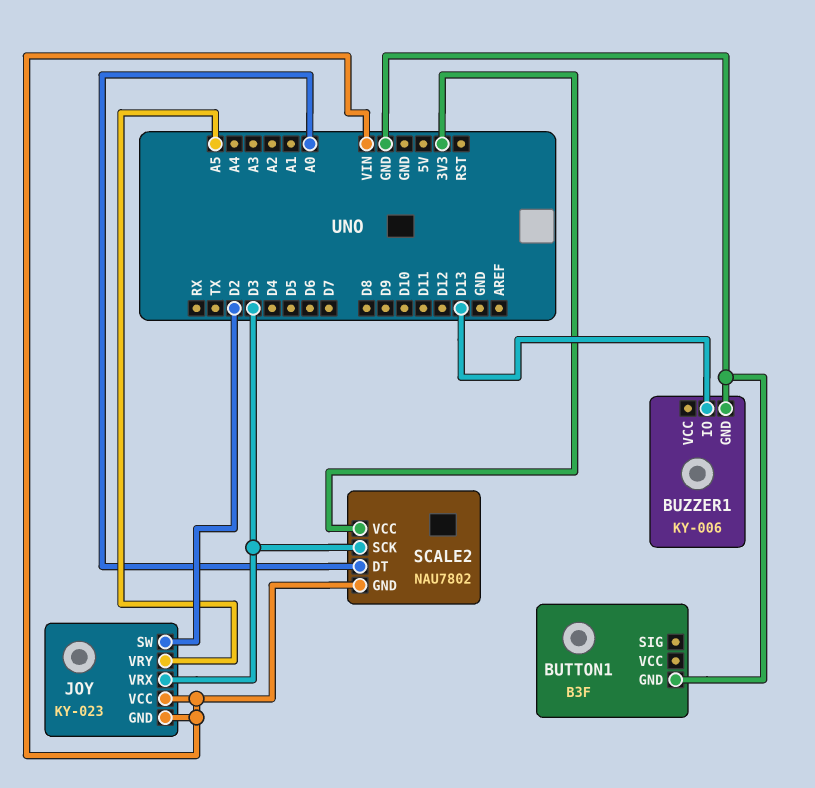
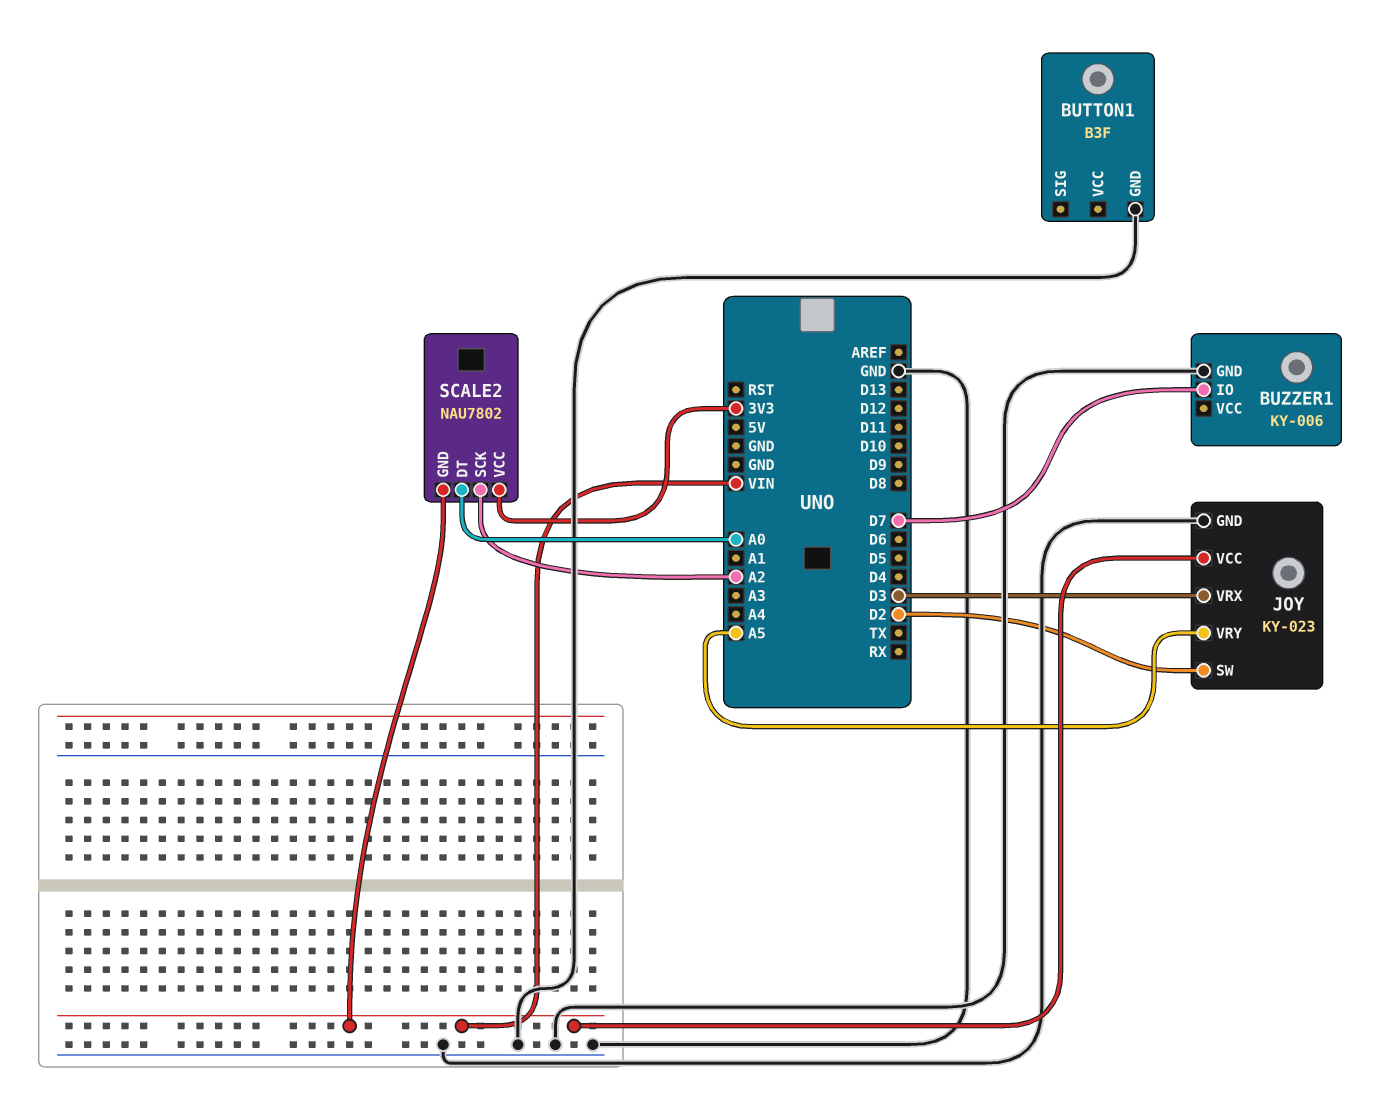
BUZZER1 pin IO: D13 -> D7
JOY pin GND: VIN -> GND
SCALE2 pin SCK: D3 -> A2

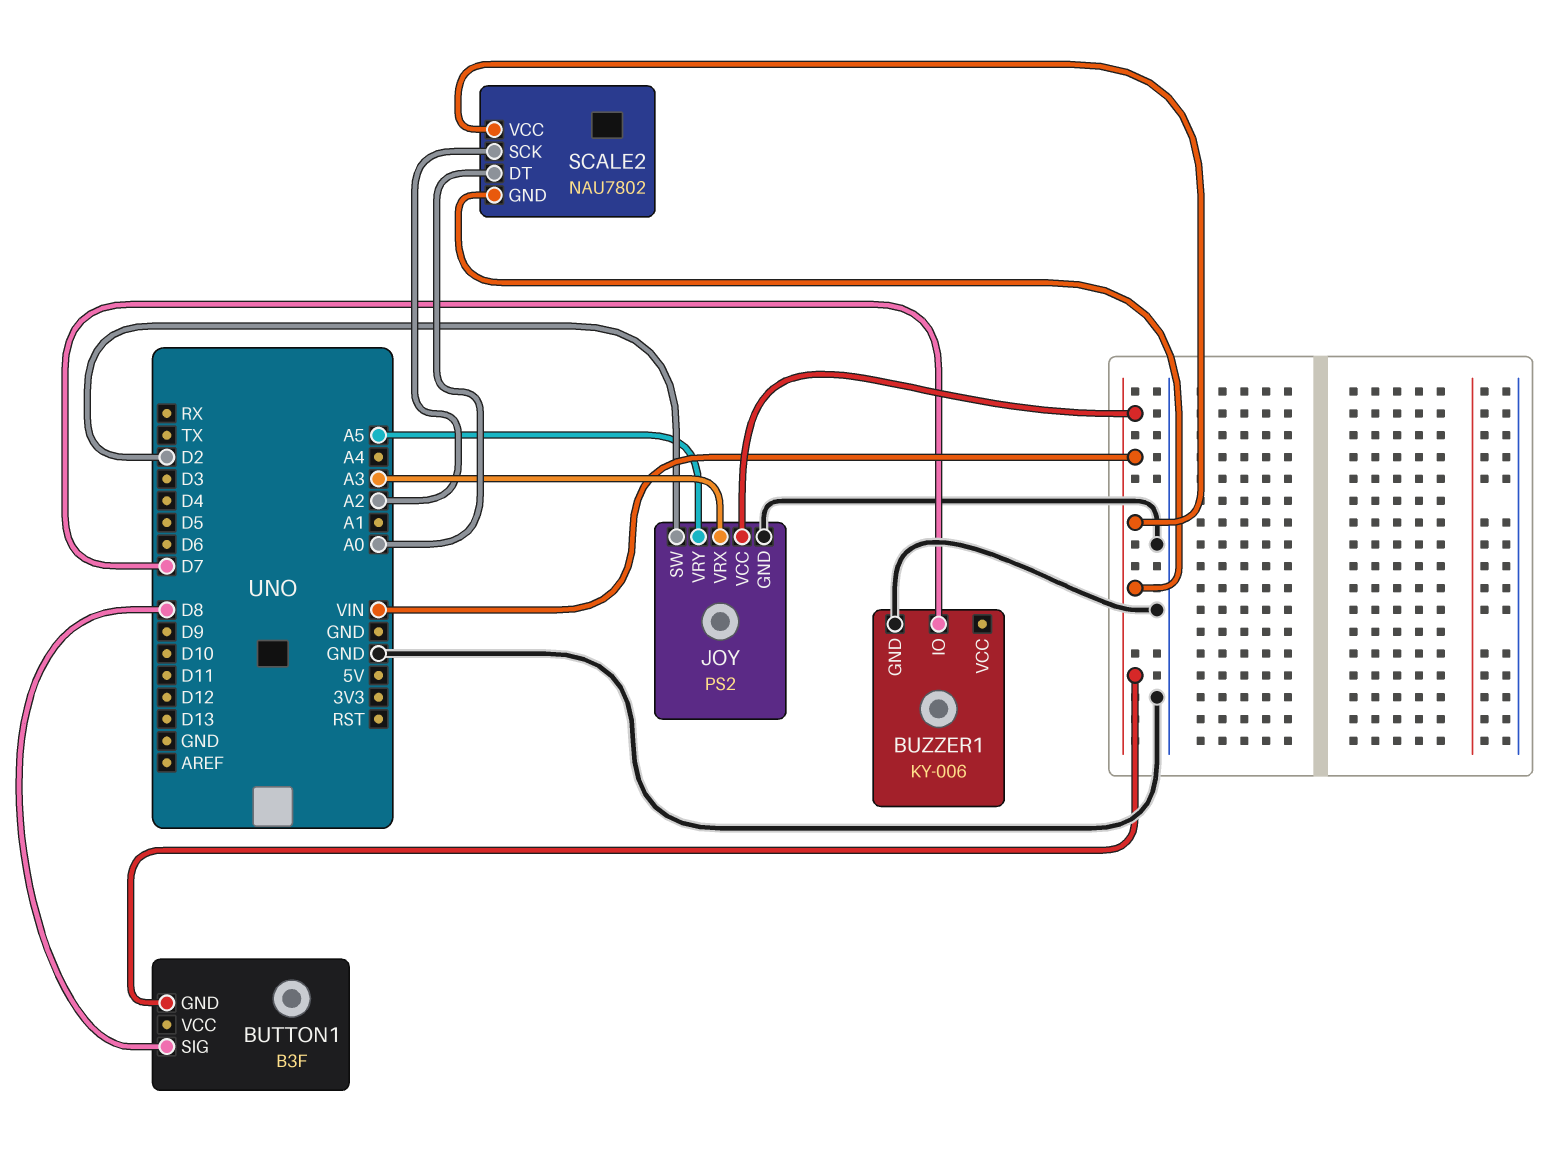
BUTTON1 pin GND: GND -> VIN
BUTTON1 pin SIG: none -> D8
JOY: KY-023 -> PS2
JOY pin VRX: D3 -> A3
SCALE2 pin VCC: 3V3 -> VIN

